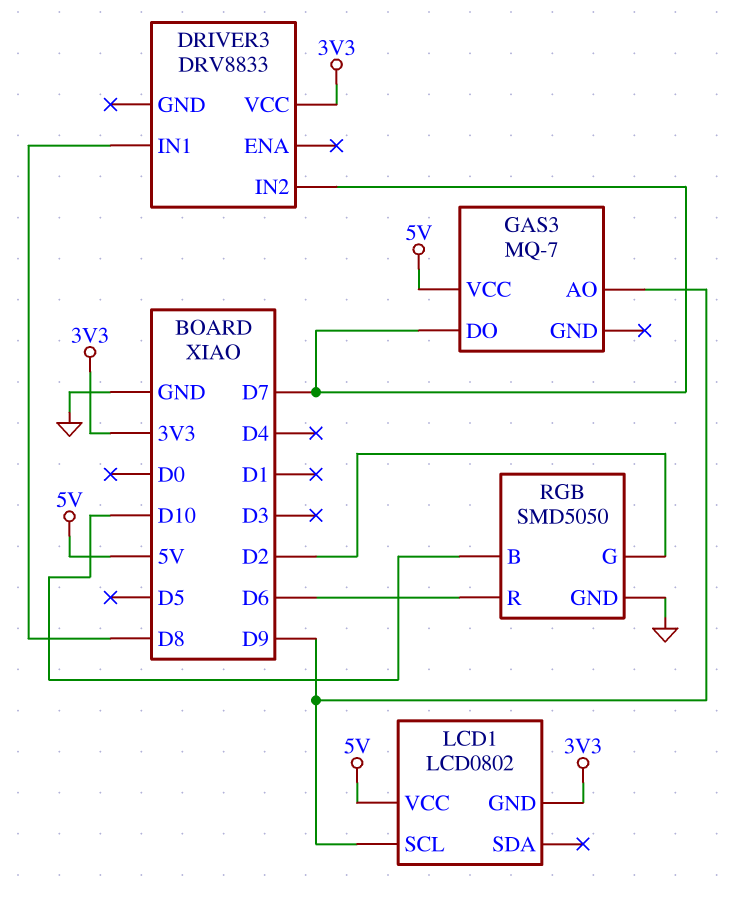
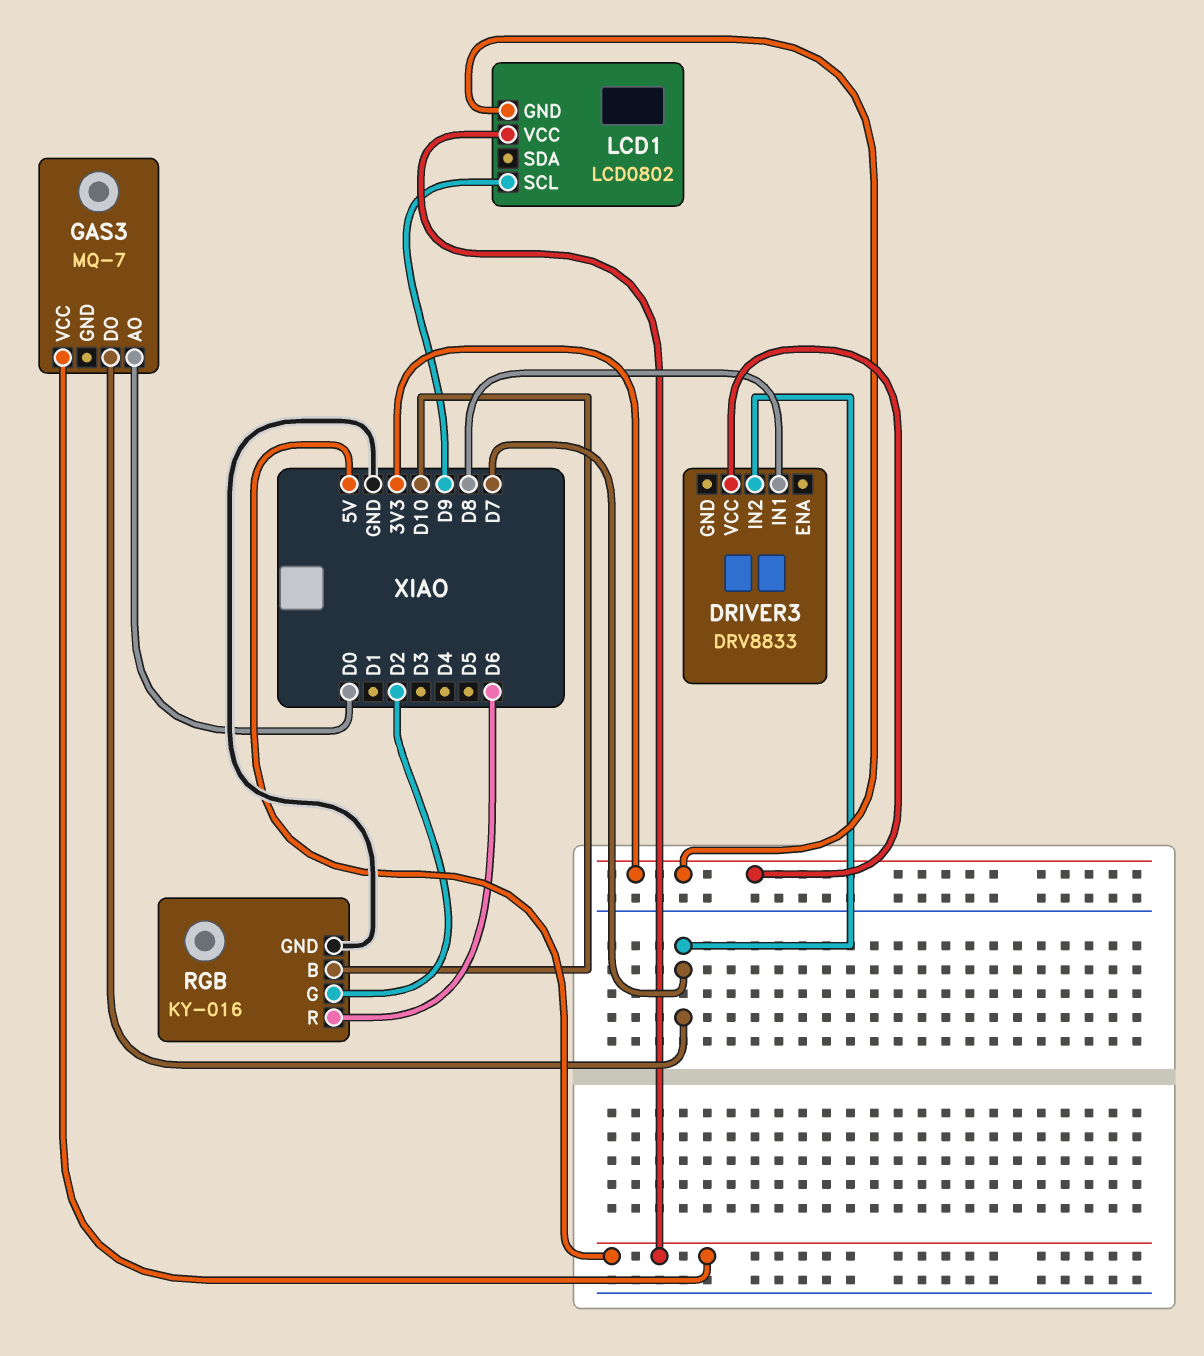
GAS3 pin AO: D9 -> D0
RGB: SMD5050 -> KY-016

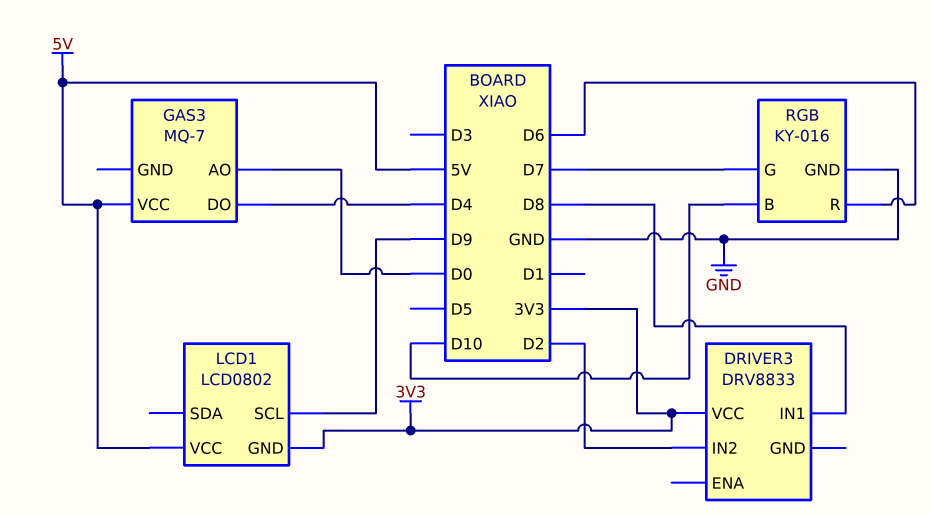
DRIVER3 pin IN2: D7 -> D2
GAS3 pin DO: D7 -> D4
RGB pin G: D2 -> D7

